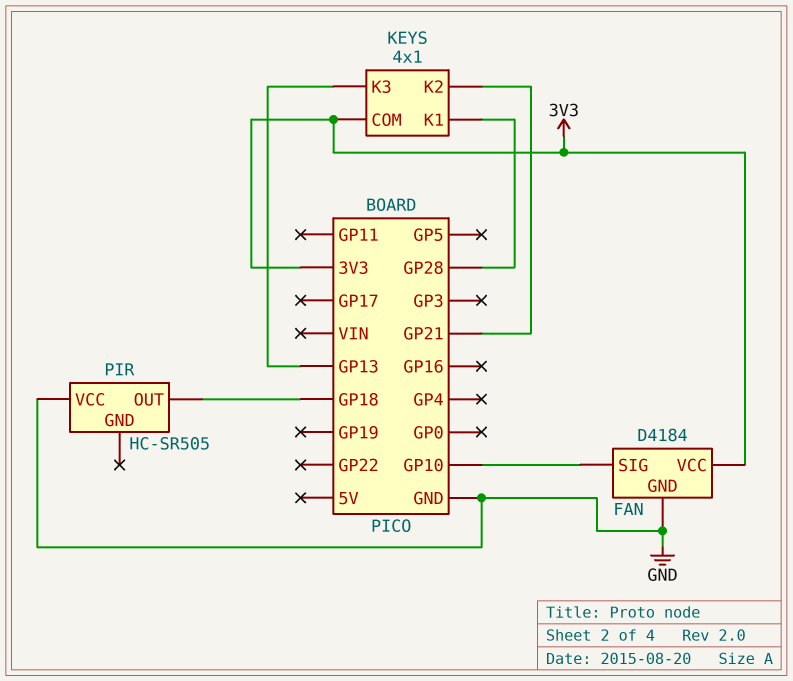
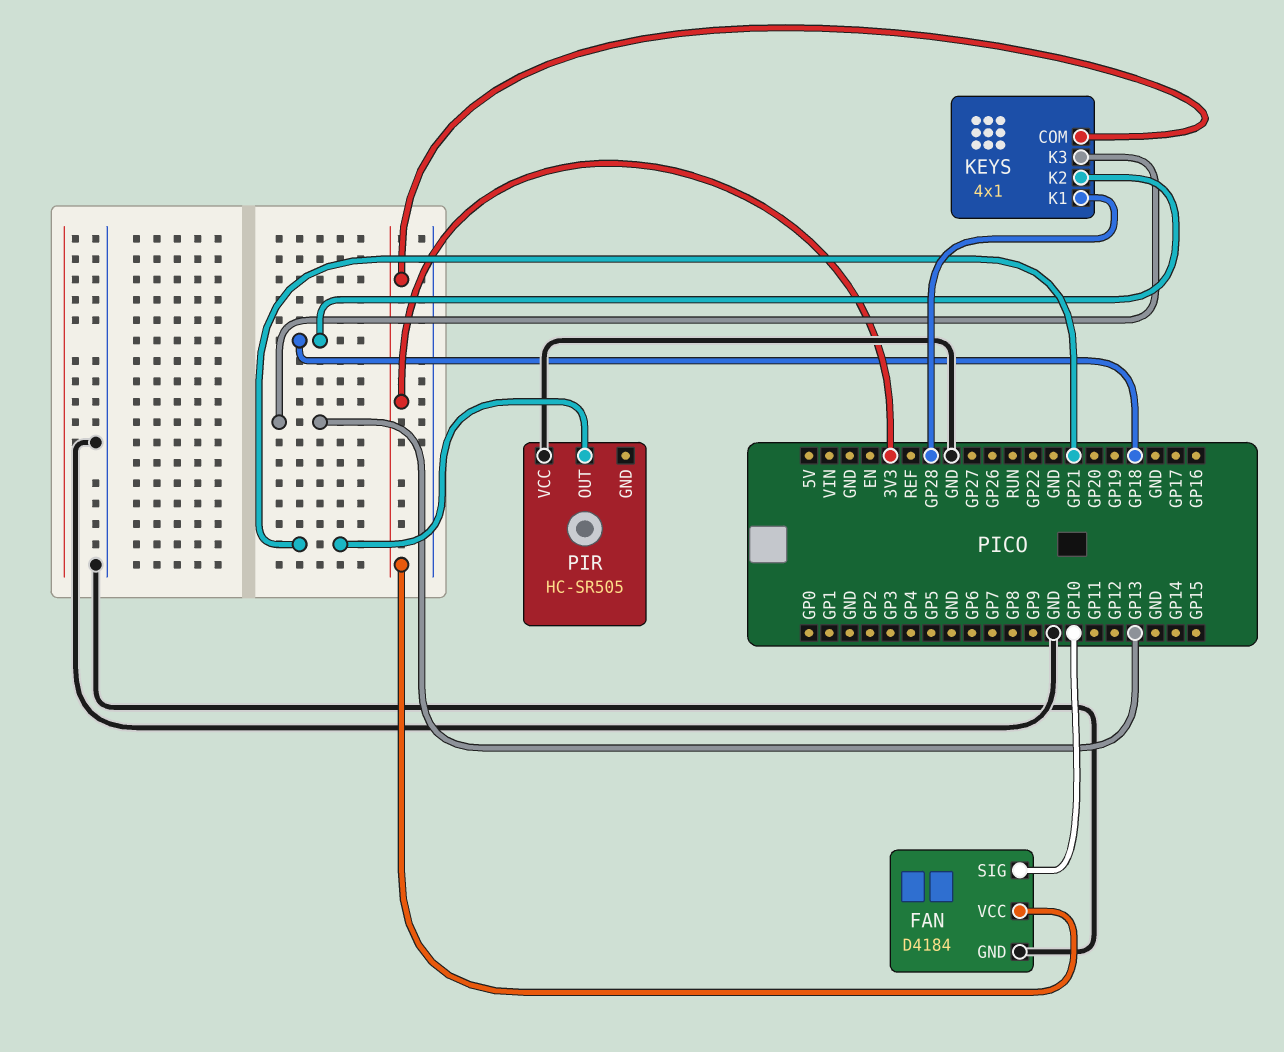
KEYS pin K2: GP21 -> GP18
PIR pin OUT: GP18 -> GP21

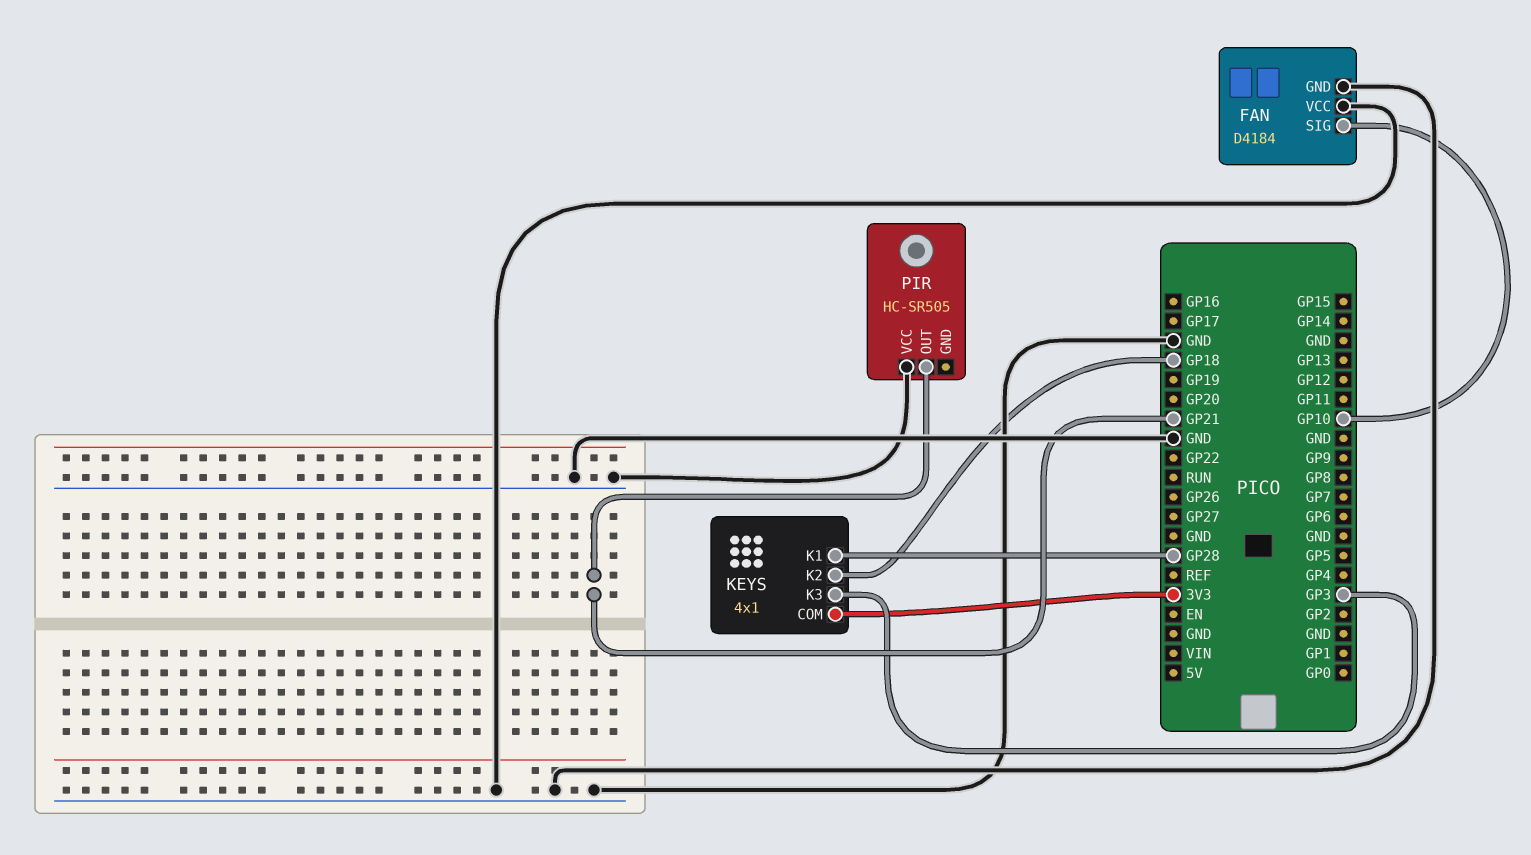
FAN pin VCC: 3V3 -> GND
KEYS pin K3: GP13 -> GP3

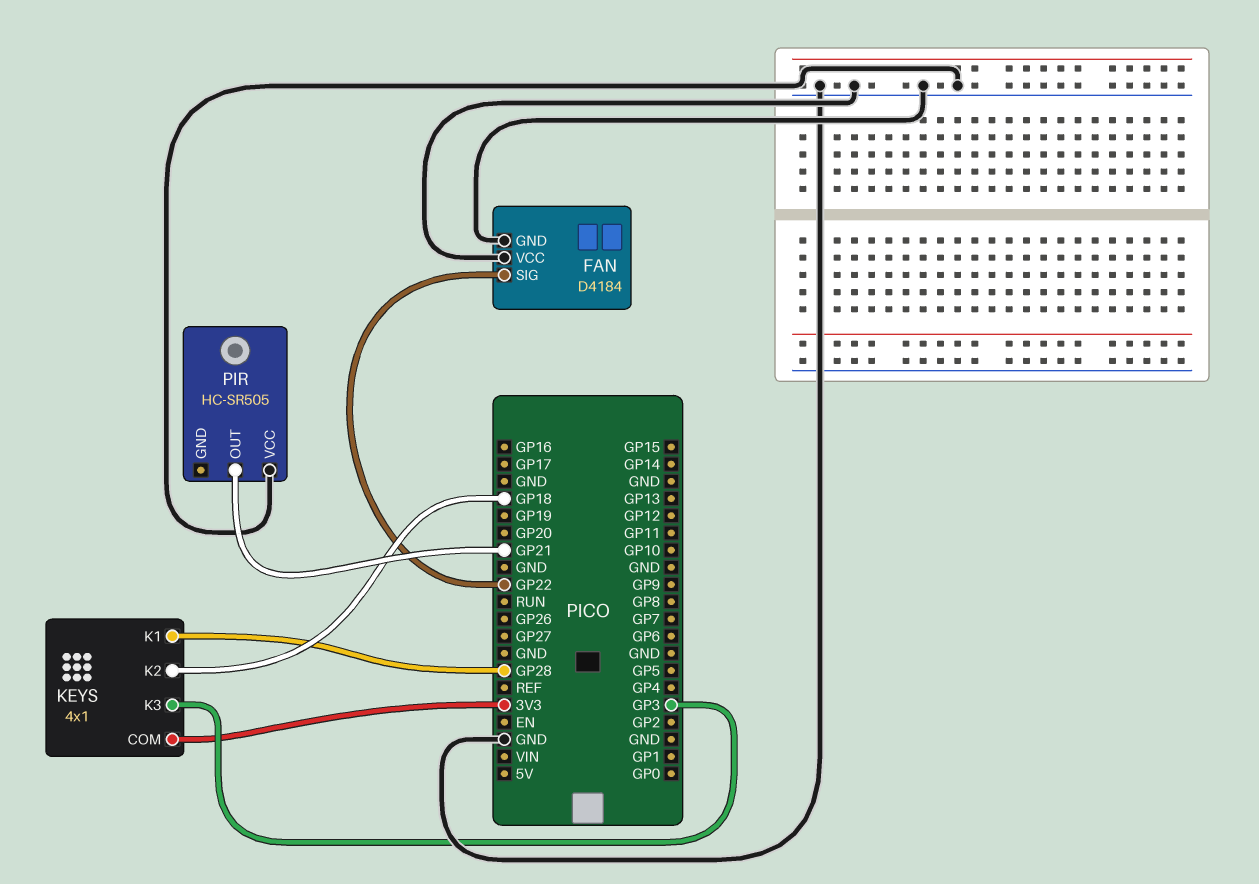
FAN pin SIG: GP10 -> GP22

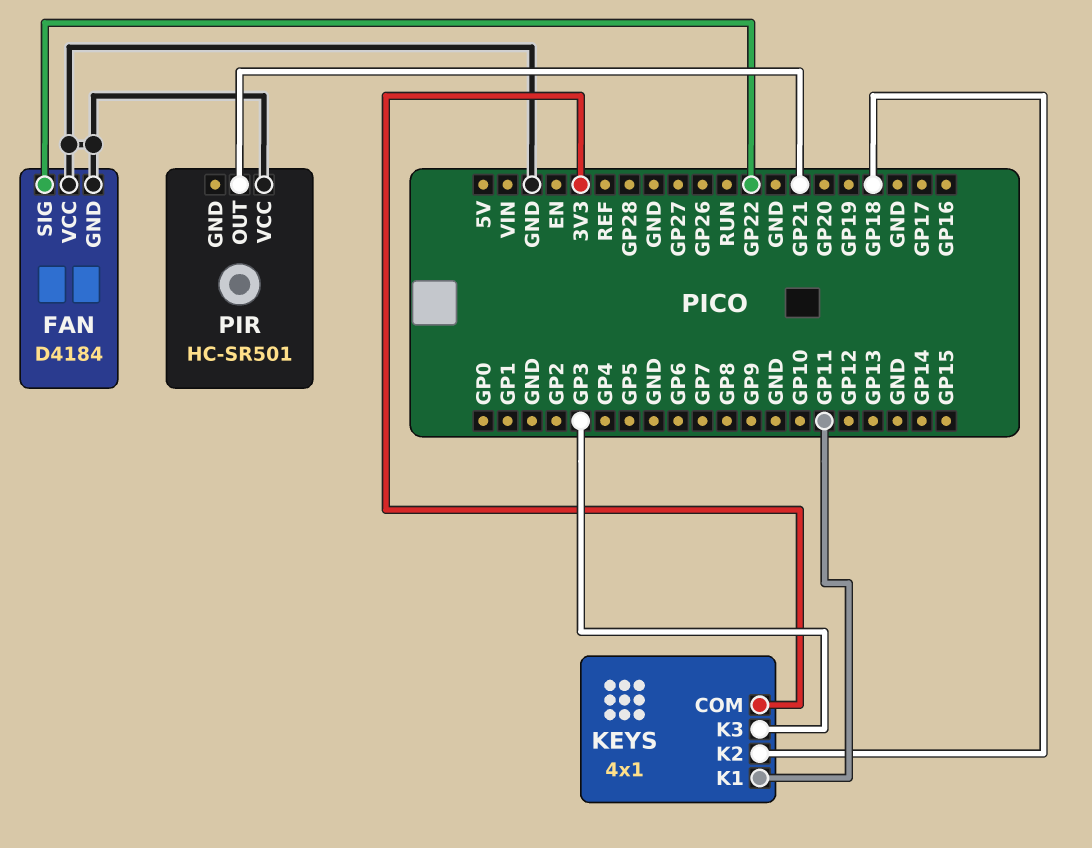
KEYS pin K1: GP28 -> GP11
PIR: HC-SR505 -> HC-SR501

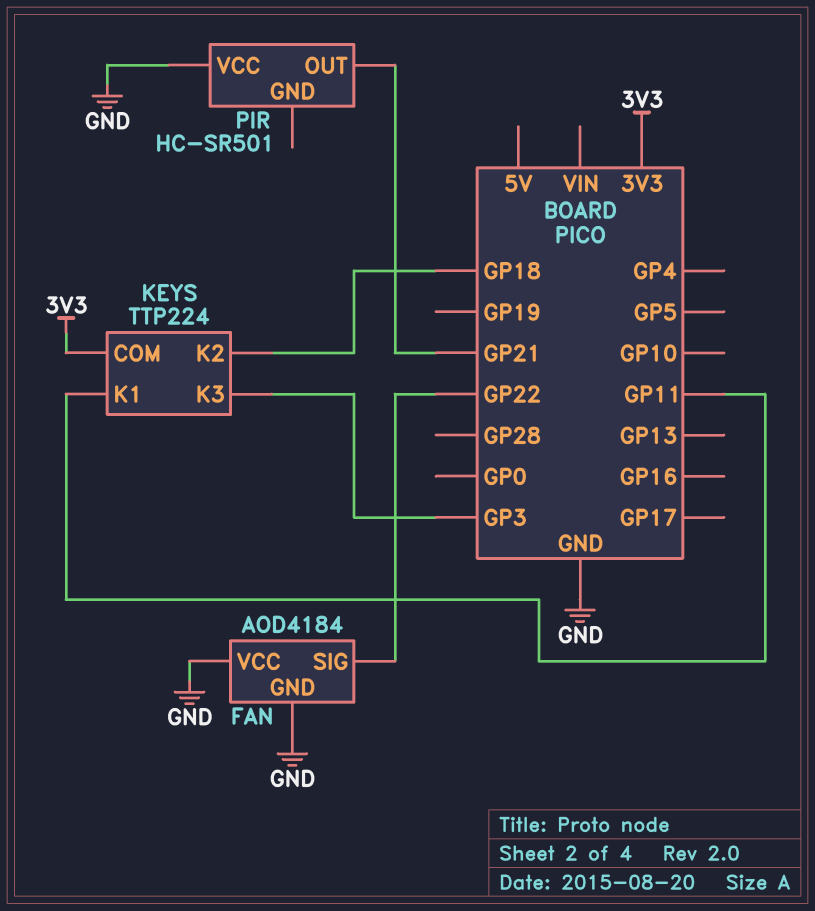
FAN: D4184 -> AOD4184
KEYS: 4x1 -> TTP224

